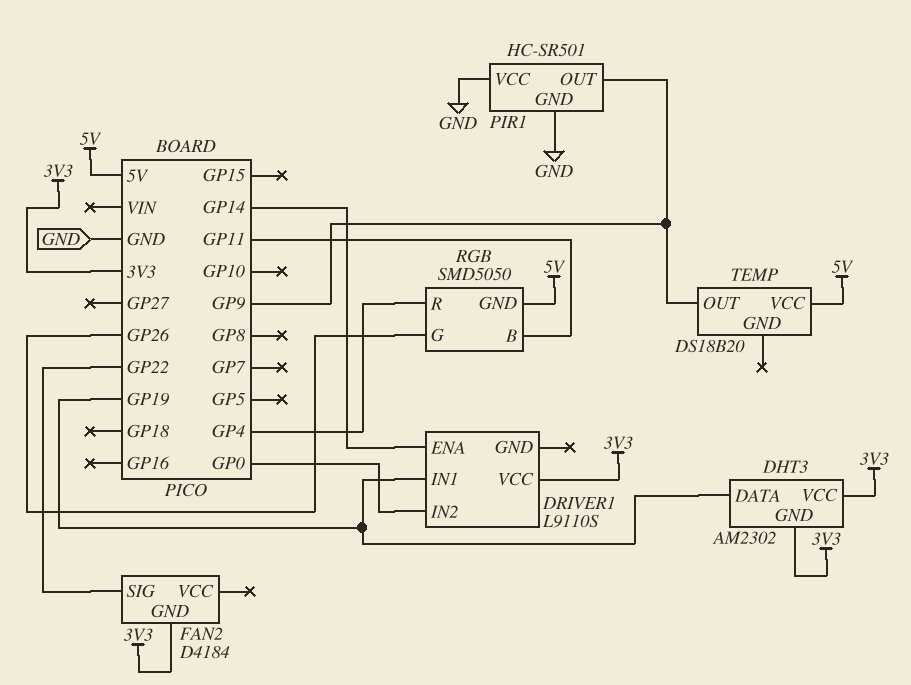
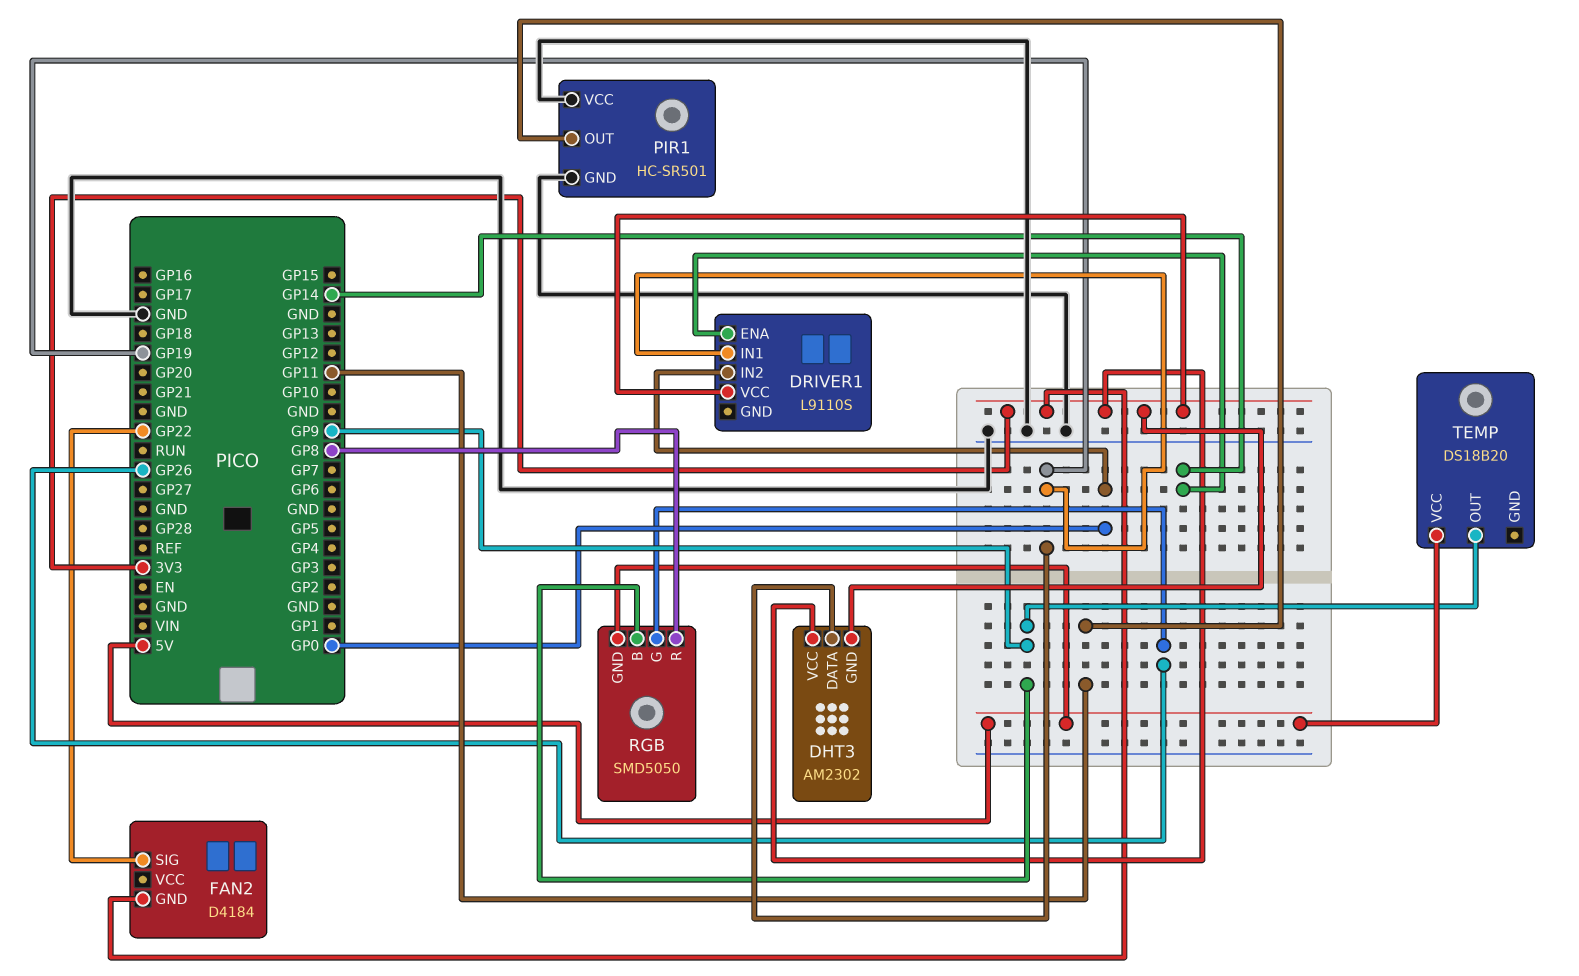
PIR1 pin OUT: GP9 -> GP11
RGB pin B: GP11 -> GP9
RGB pin R: GP4 -> GP8

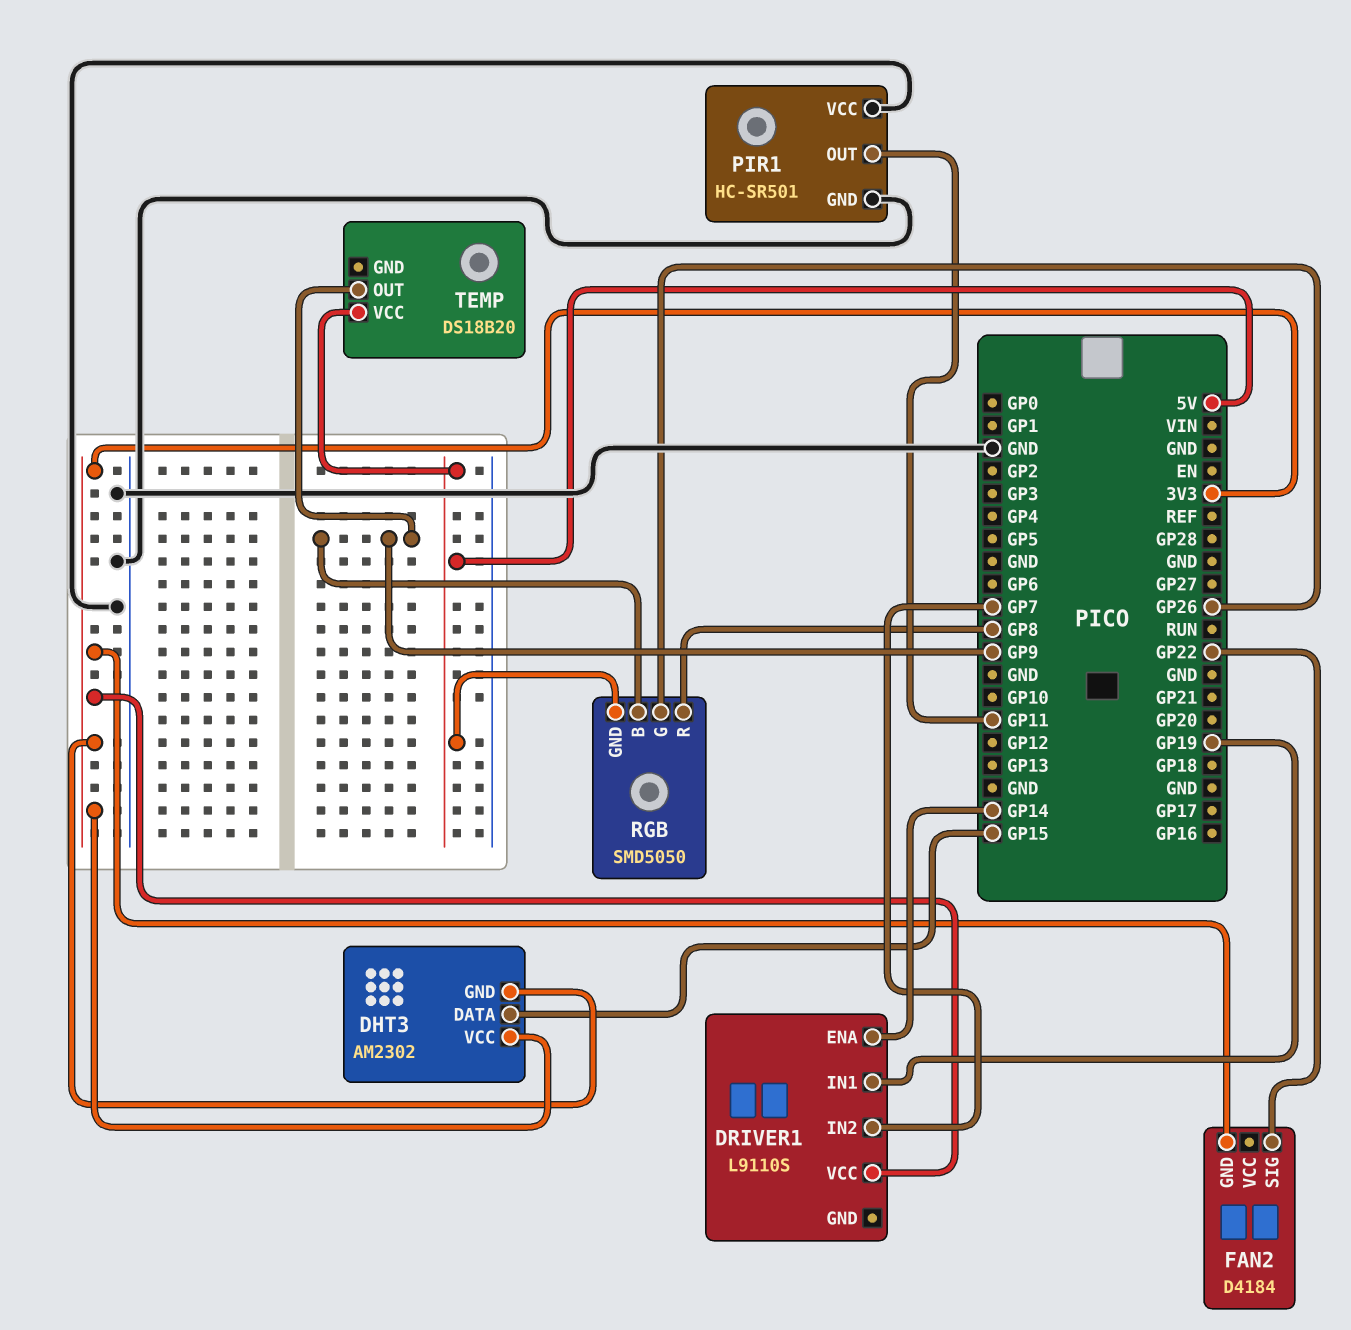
DHT3 pin DATA: GP19 -> GP15
DRIVER1 pin IN2: GP0 -> GP7

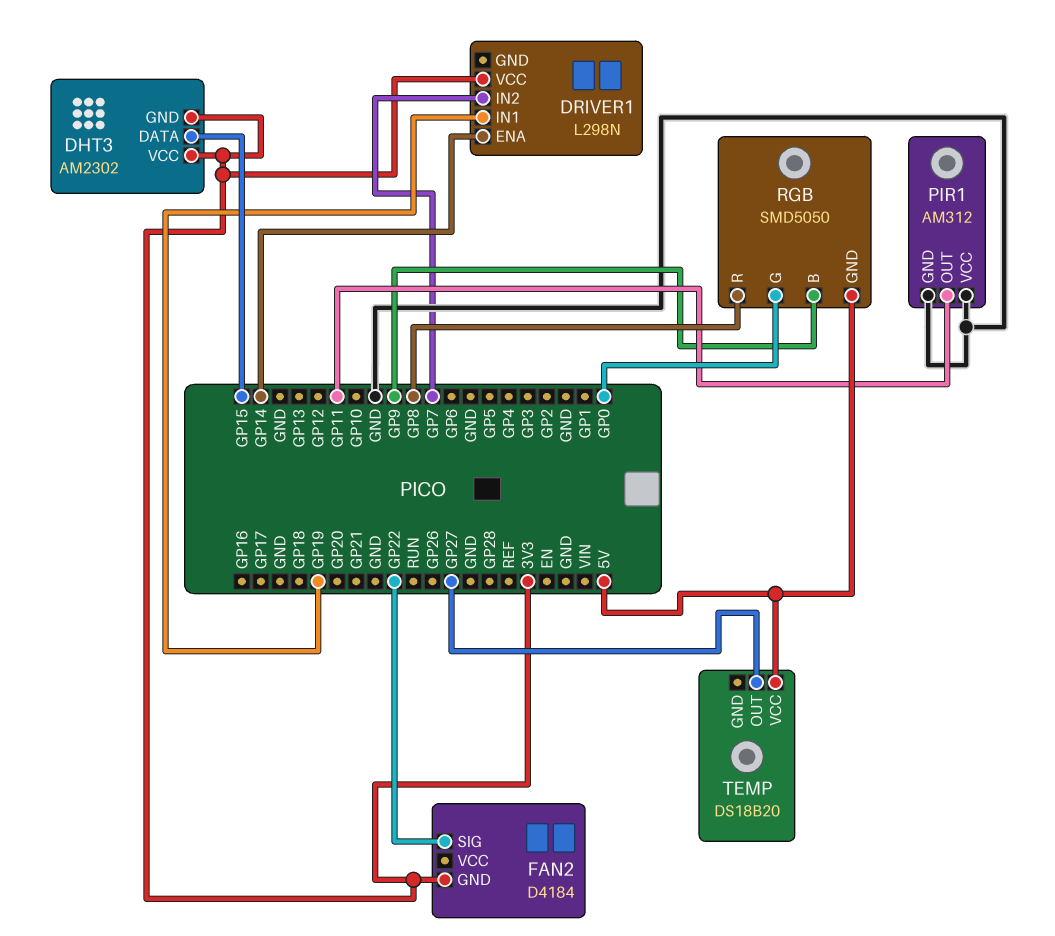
DRIVER1: L9110S -> L298N
PIR1: HC-SR501 -> AM312
RGB pin G: GP26 -> GP0
TEMP pin OUT: GP9 -> GP27

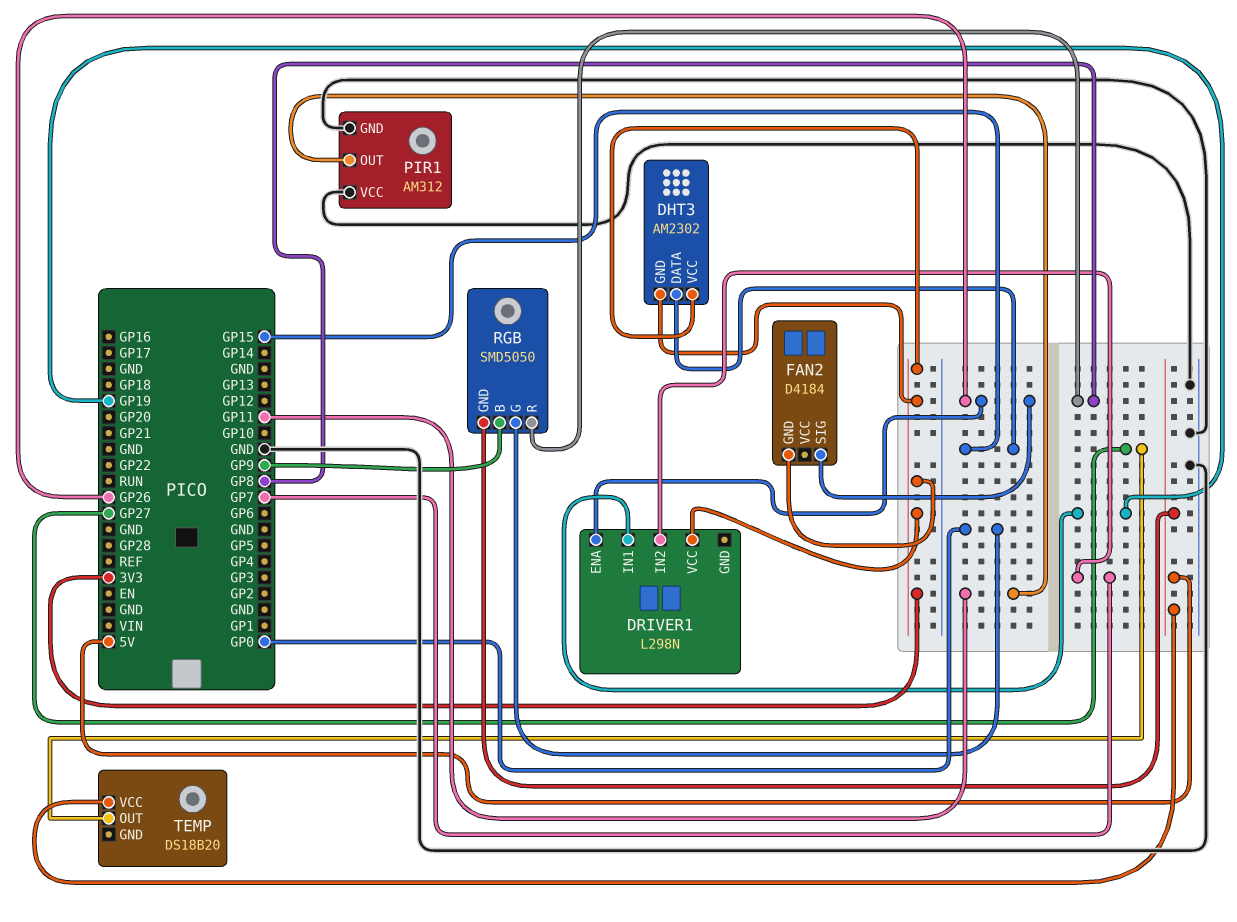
DRIVER1 pin ENA: GP14 -> GP26
FAN2 pin SIG: GP22 -> GP26

